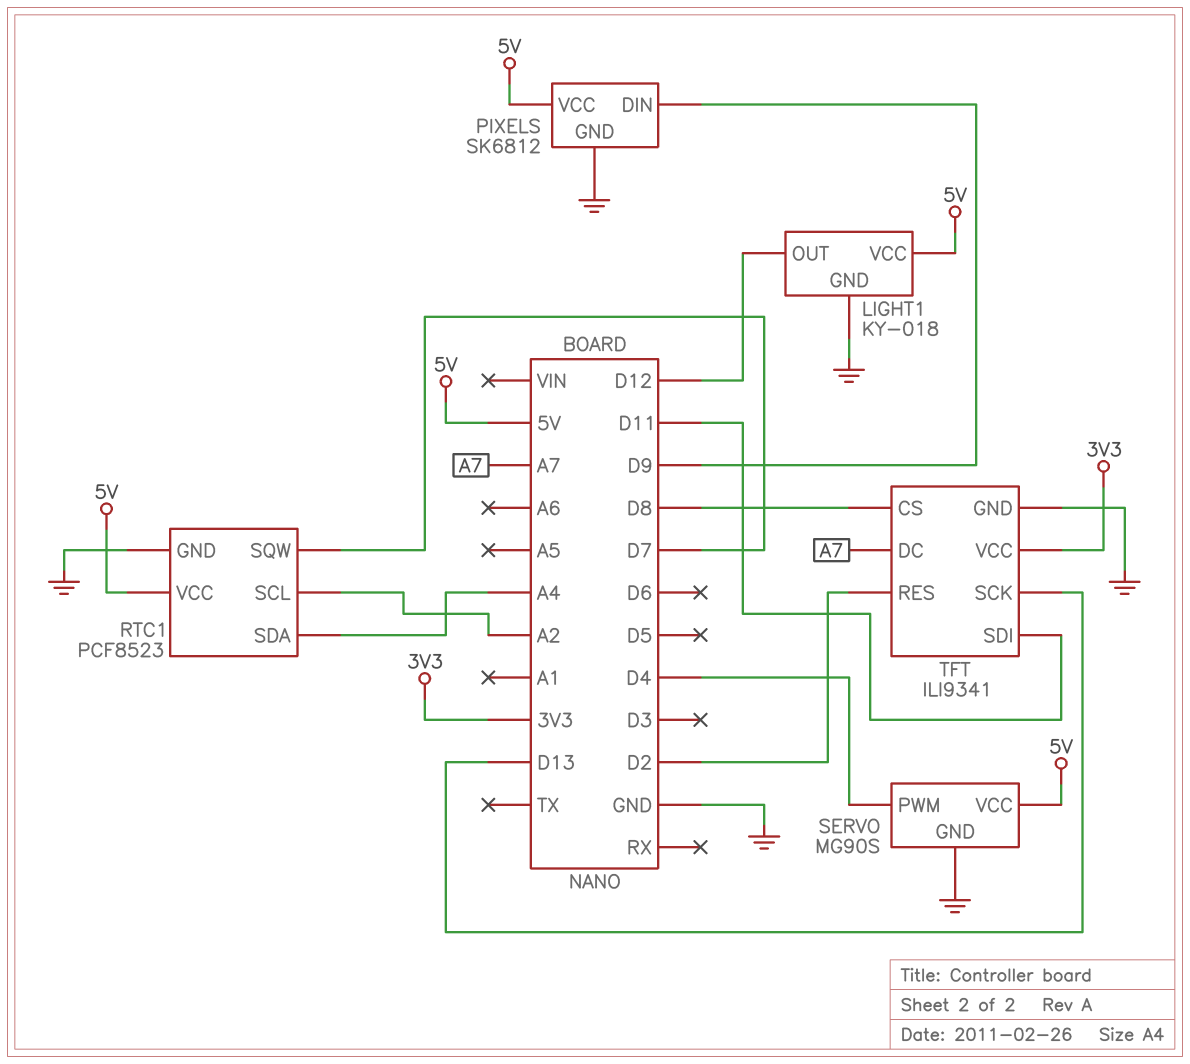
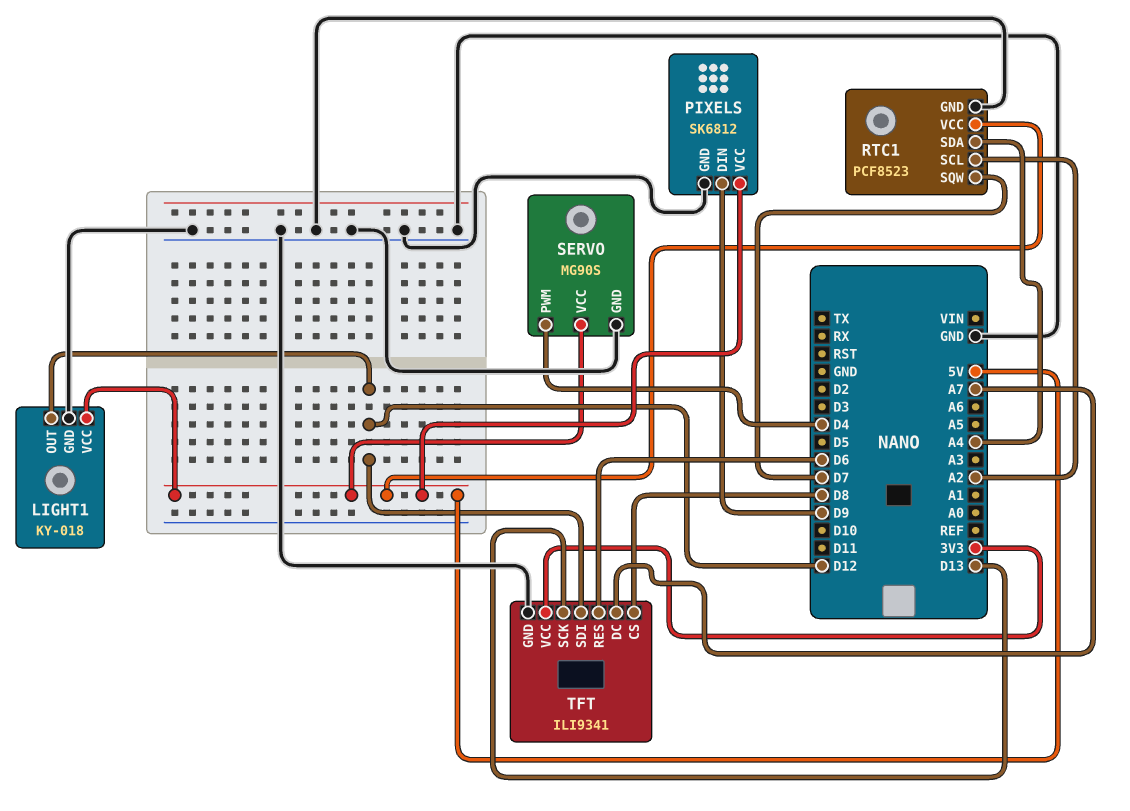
TFT pin RES: D2 -> D6
TFT pin SDI: D11 -> D12

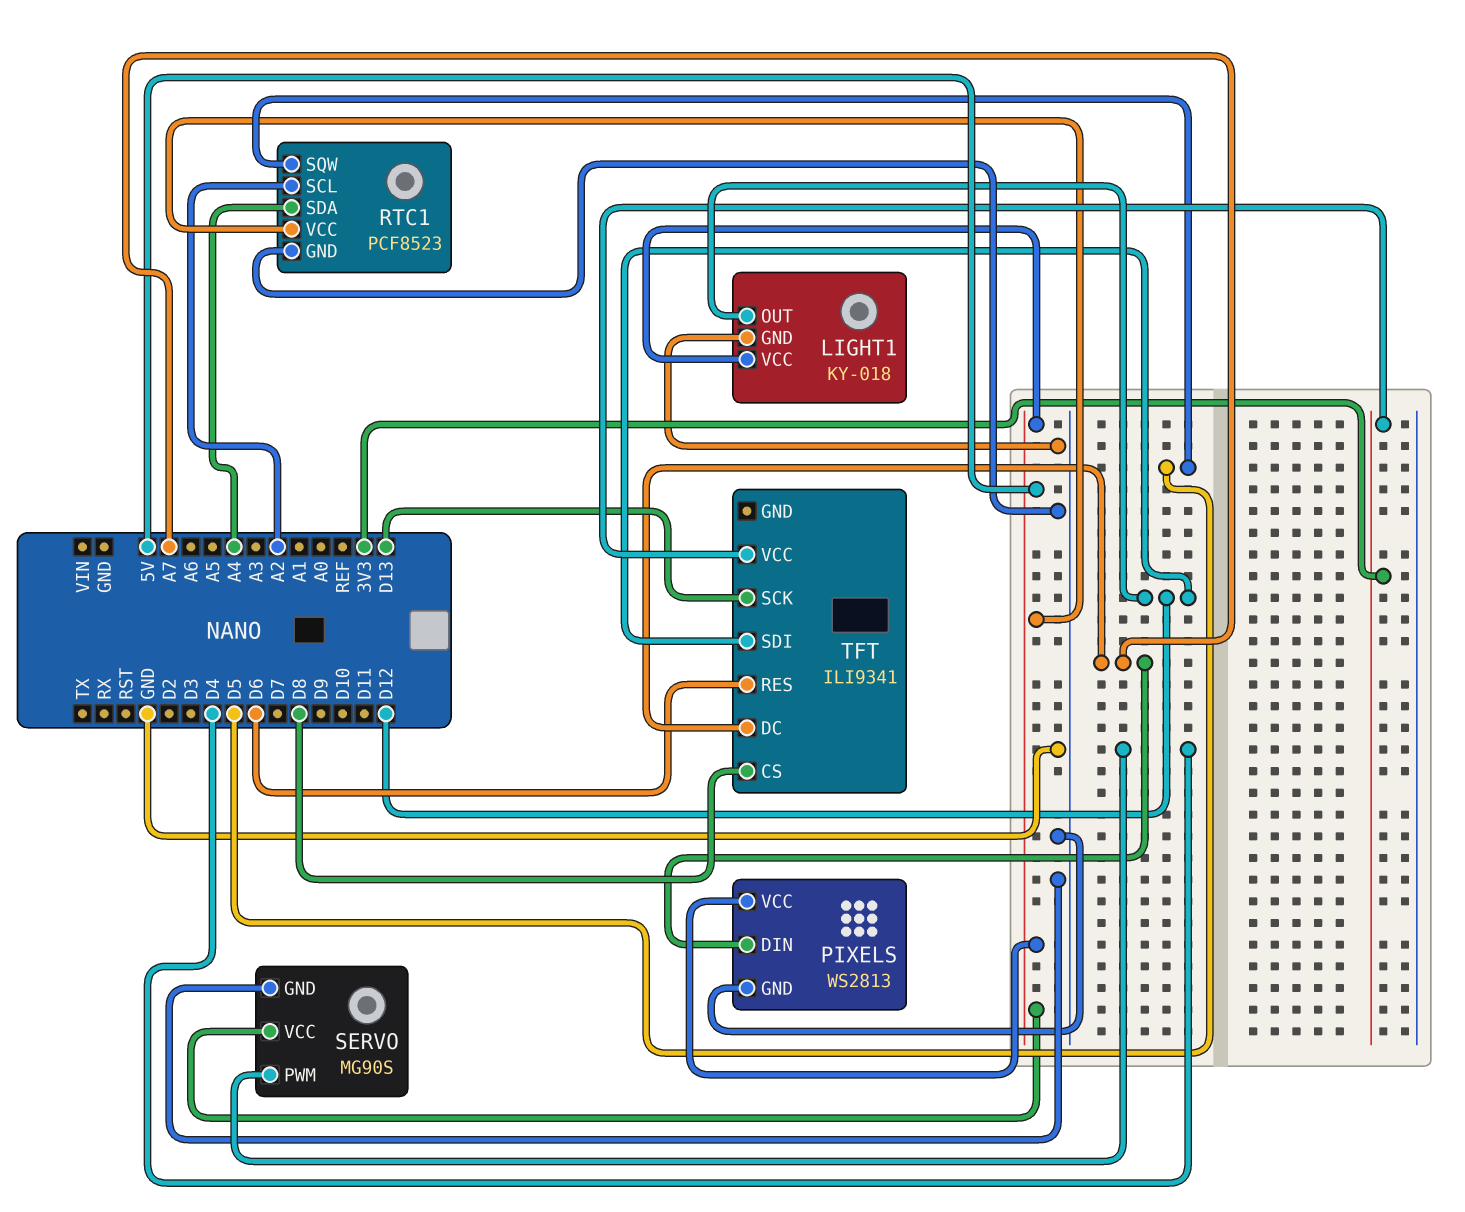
PIXELS: SK6812 -> WS2813
PIXELS pin DIN: D9 -> A7
RTC1 pin SQW: D7 -> D5
TFT pin GND: GND -> none

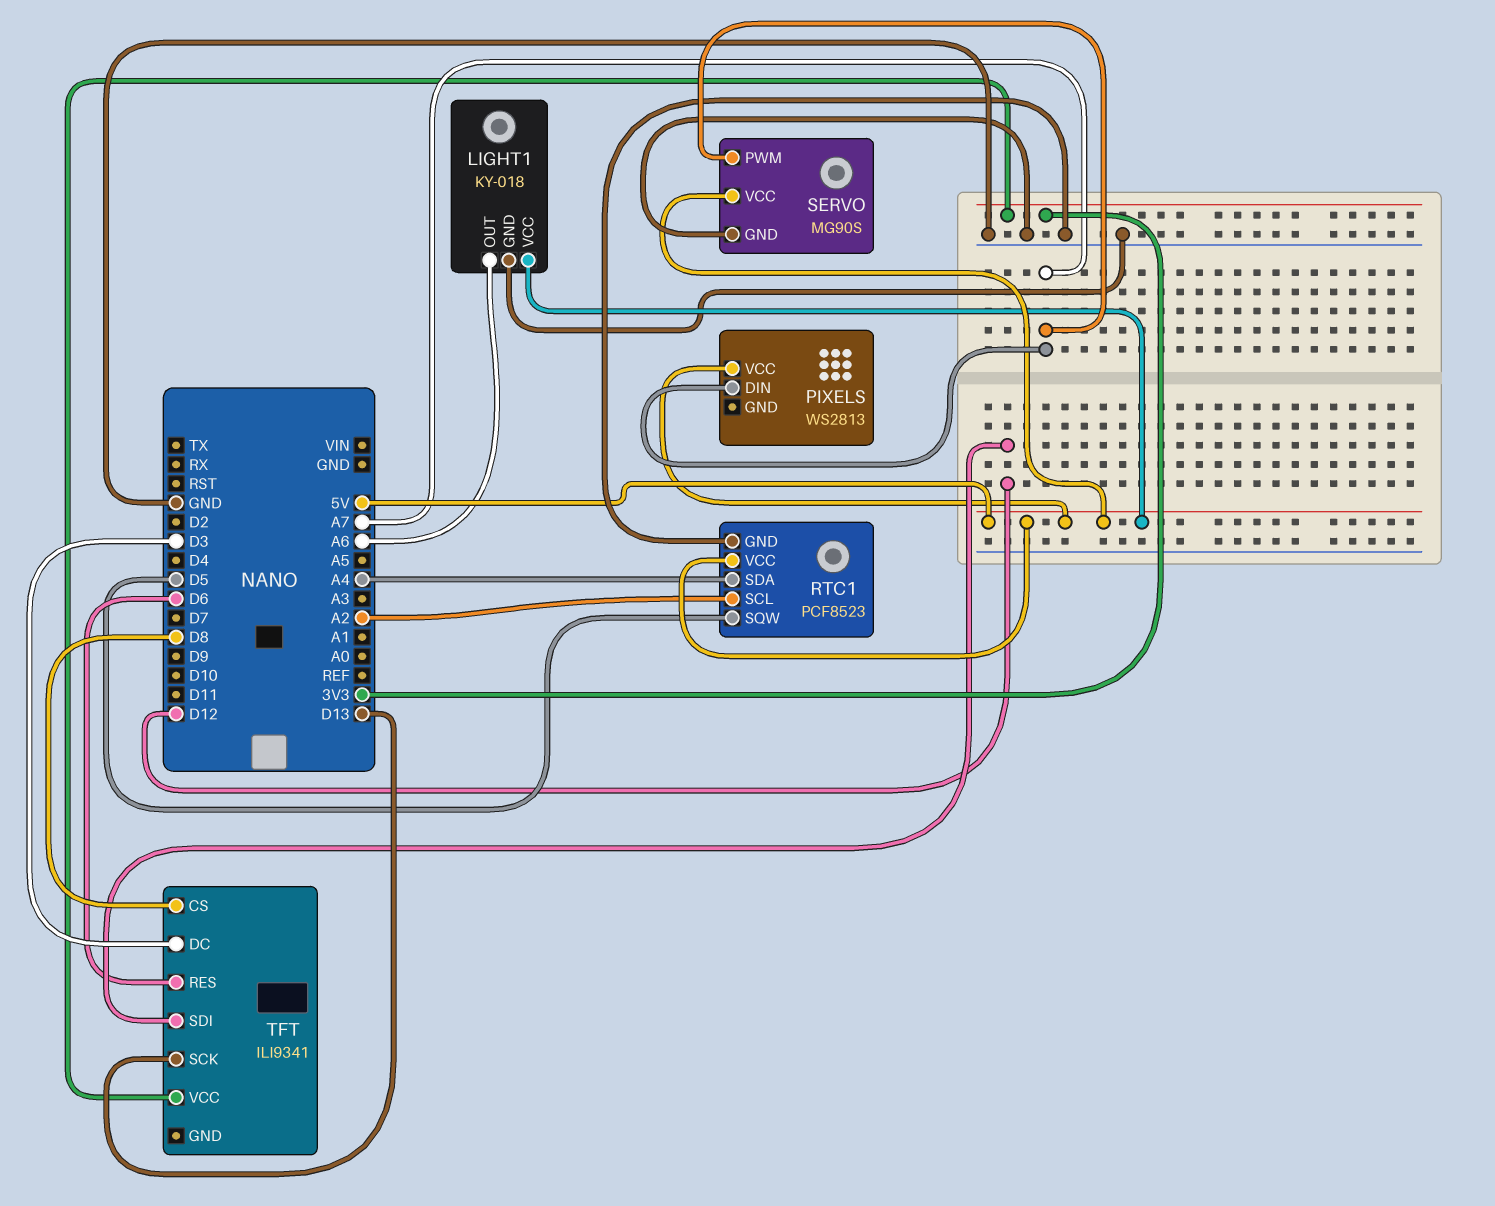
LIGHT1 pin OUT: D12 -> A6
PIXELS pin GND: GND -> none
SERVO pin PWM: D4 -> A7
TFT pin DC: A7 -> D3

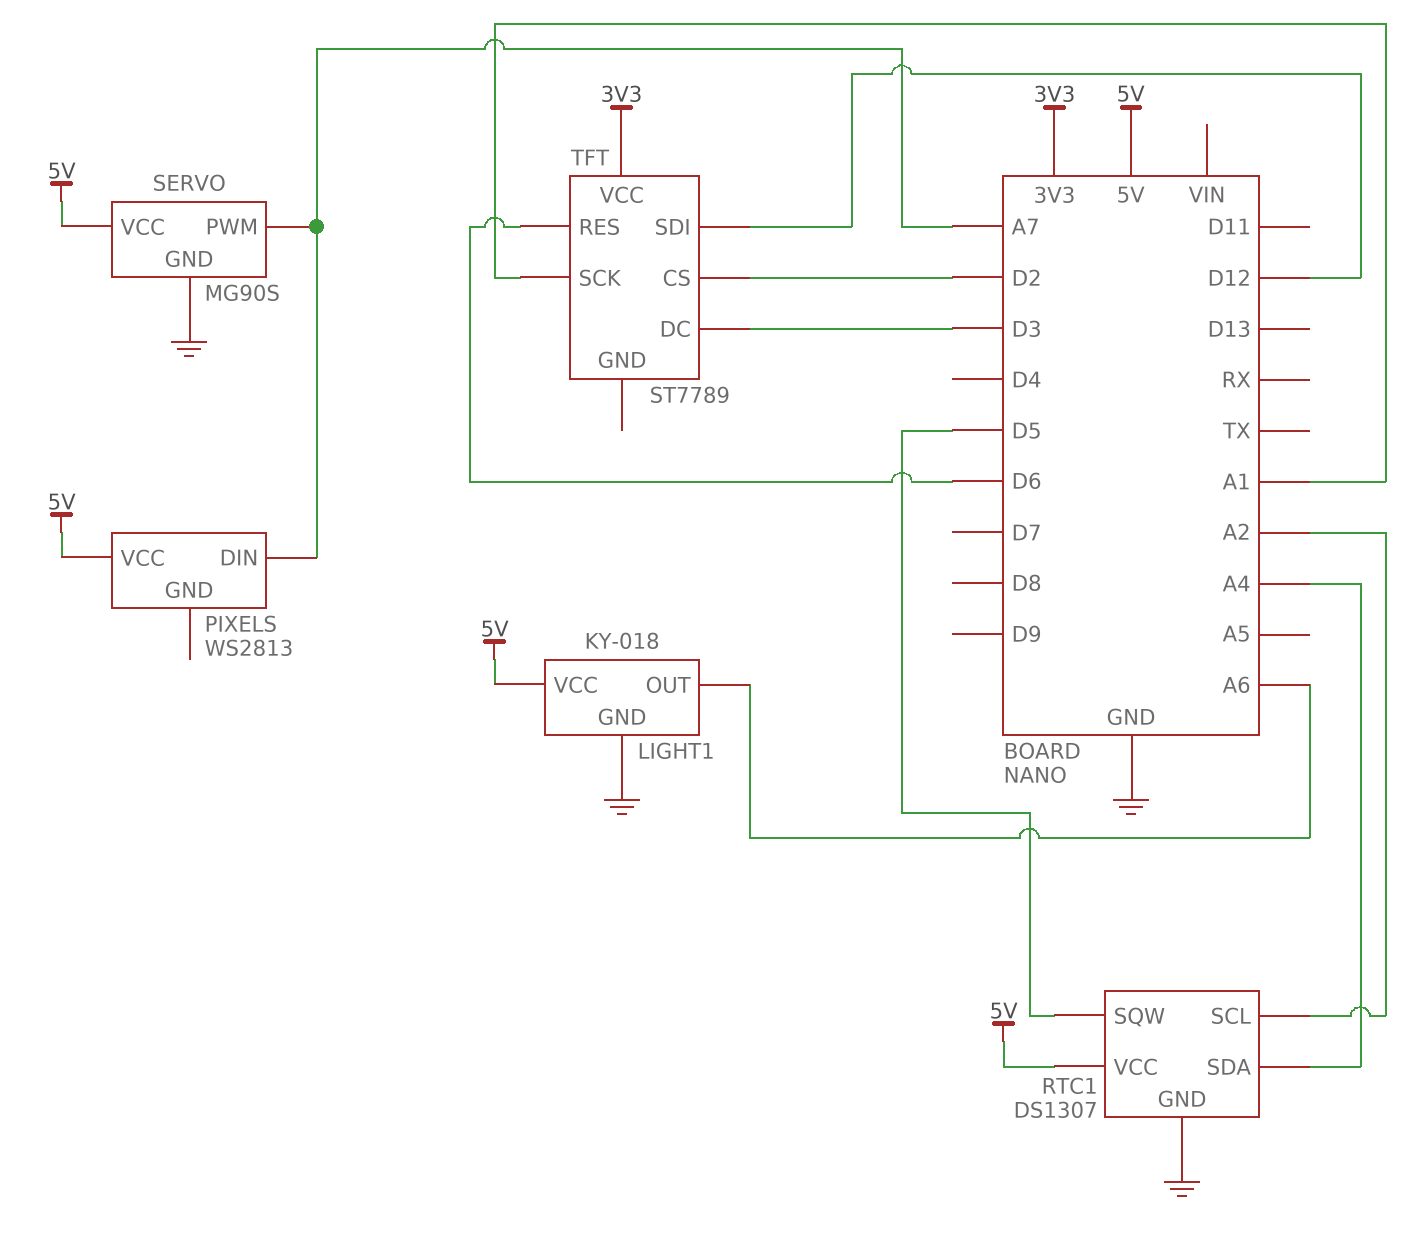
RTC1: PCF8523 -> DS1307
TFT: ILI9341 -> ST7789
TFT pin CS: D8 -> D2
TFT pin SCK: D13 -> A1

